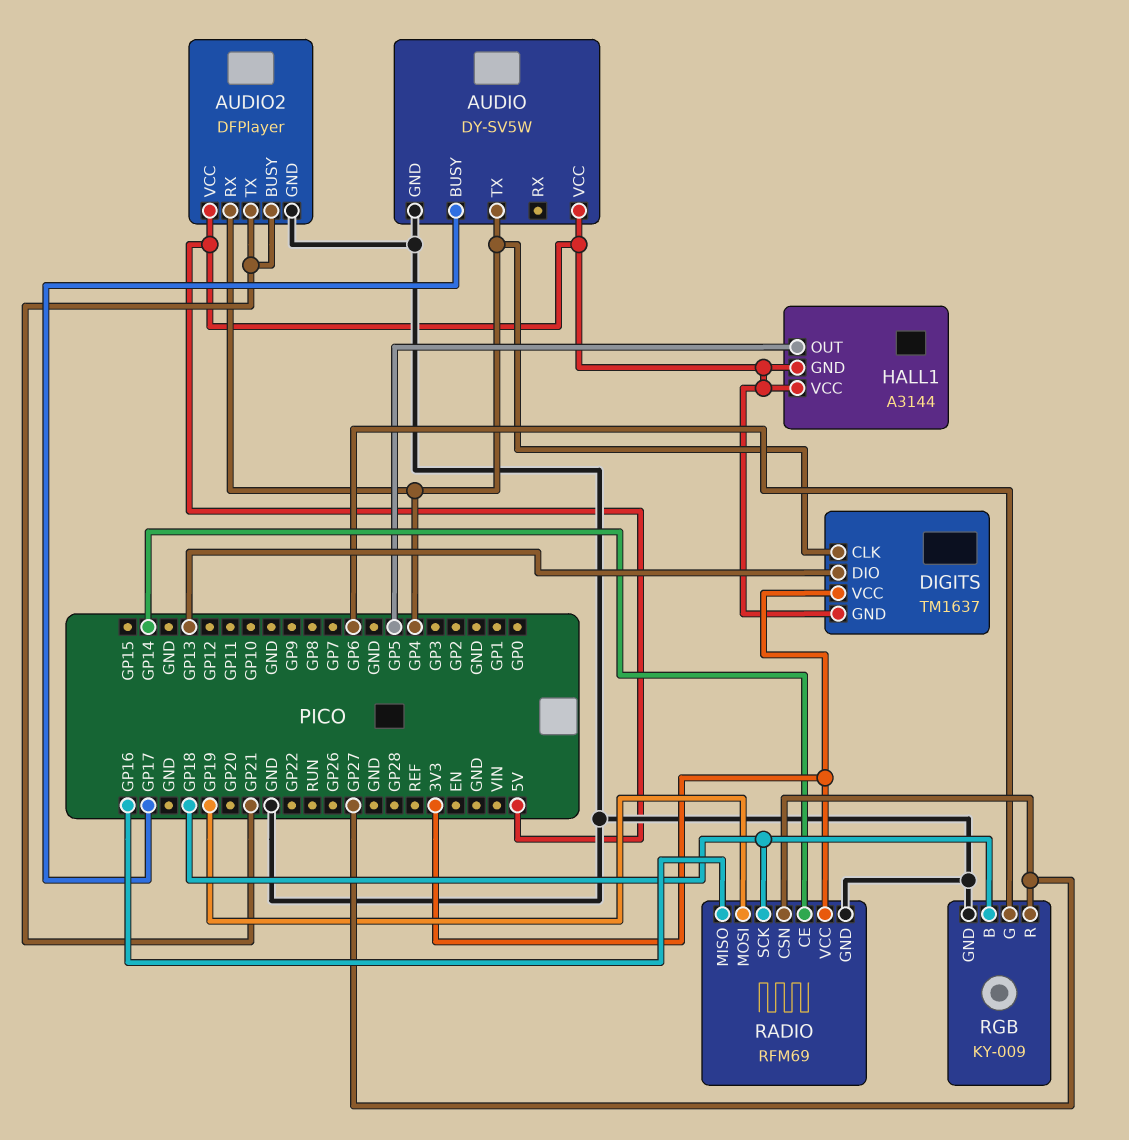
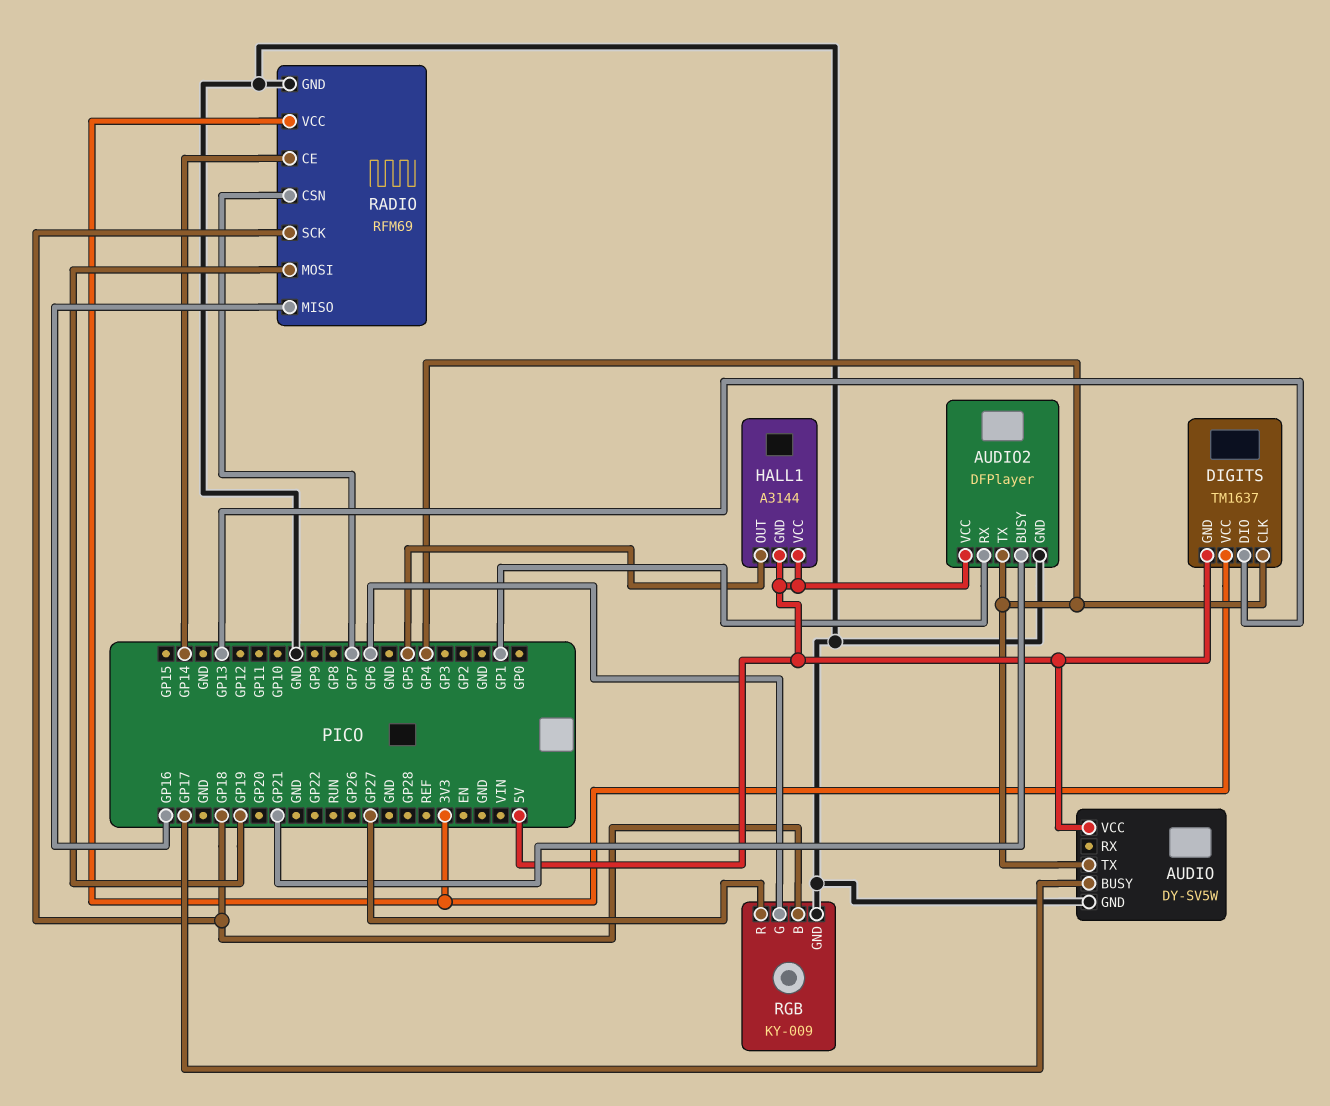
AUDIO2 pin RX: GP4 -> GP1
AUDIO2 pin TX: GP21 -> GP4
RADIO pin CSN: GP27 -> GP7

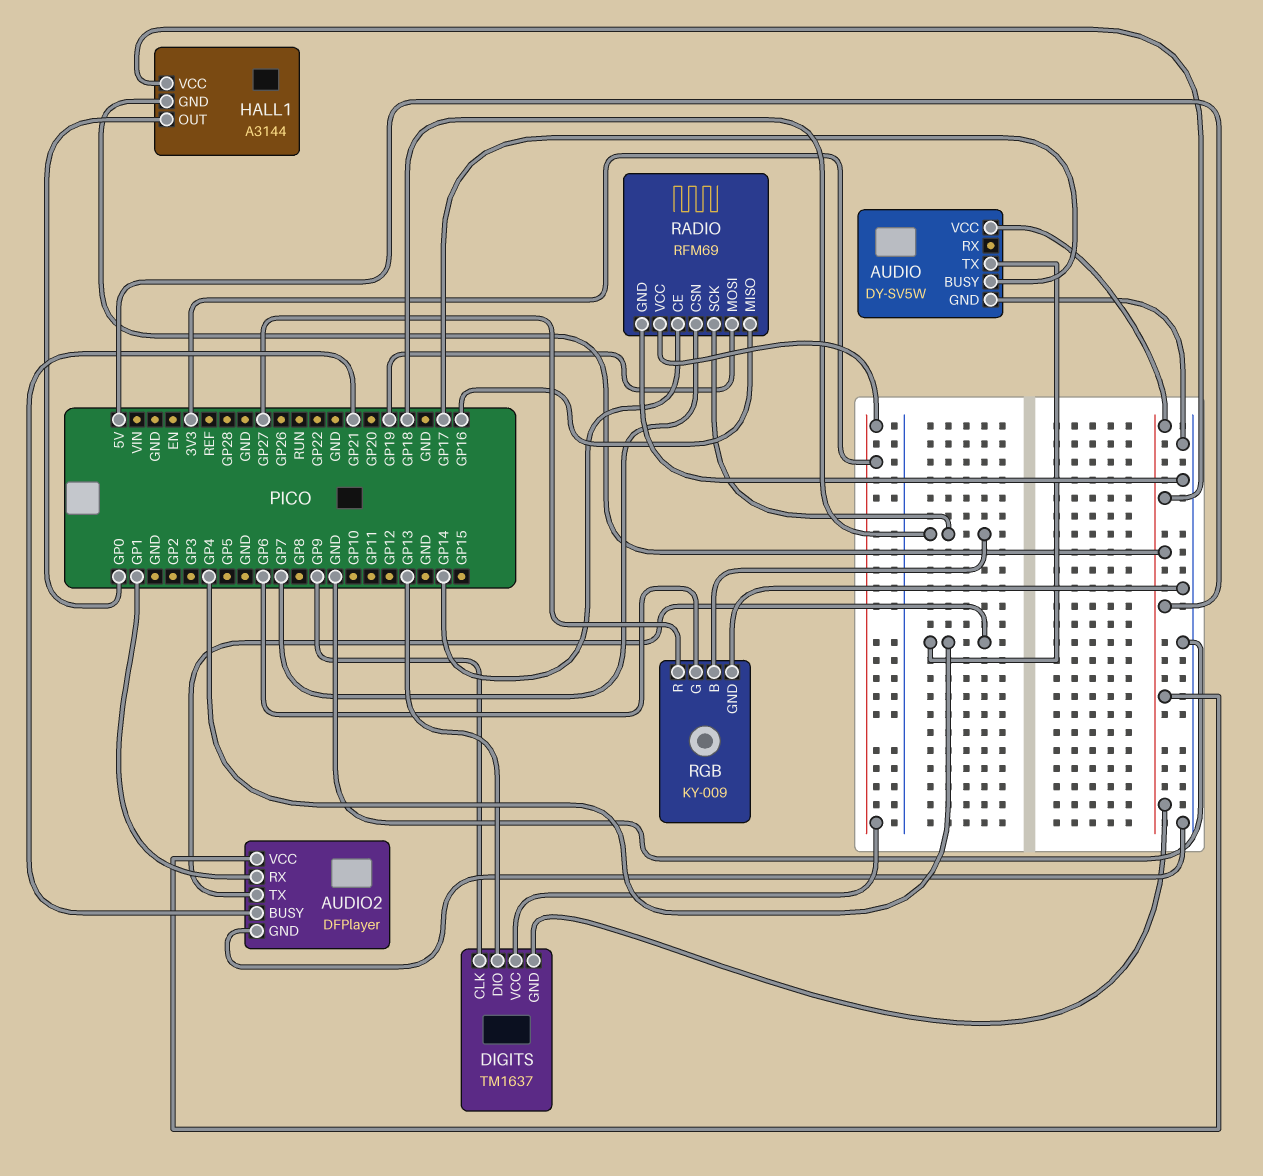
DIGITS pin CLK: GP4 -> GP9
HALL1 pin OUT: GP5 -> GP0

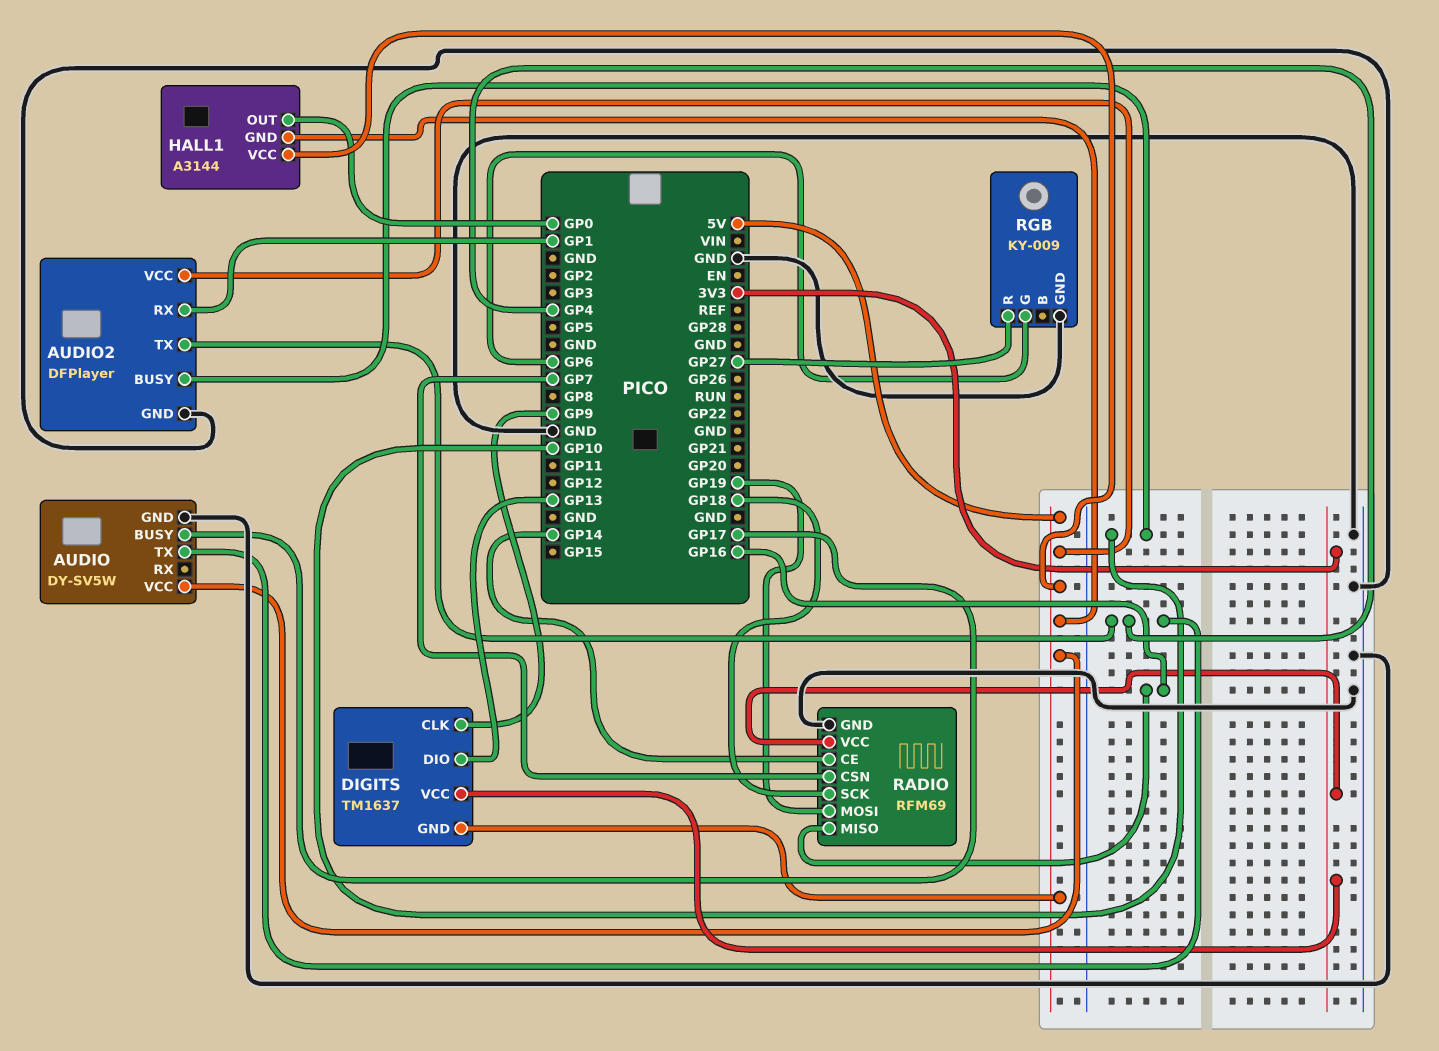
AUDIO2 pin BUSY: GP21 -> GP10
RGB pin B: GP18 -> none

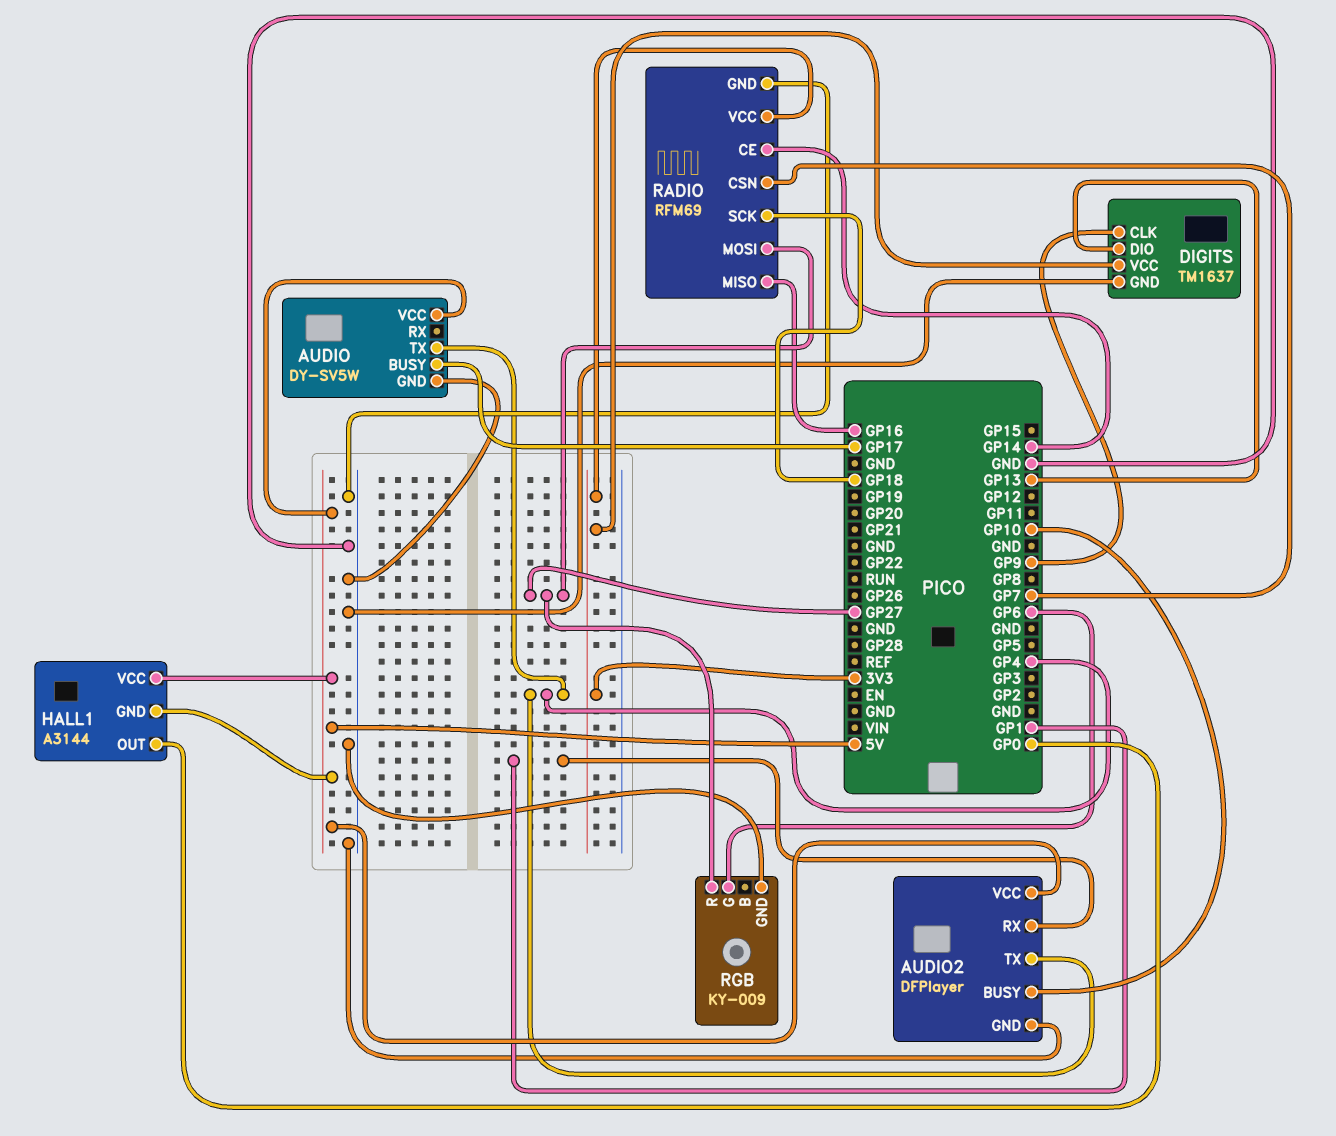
DIGITS pin GND: 5V -> GND
RADIO pin MOSI: GP19 -> GP27

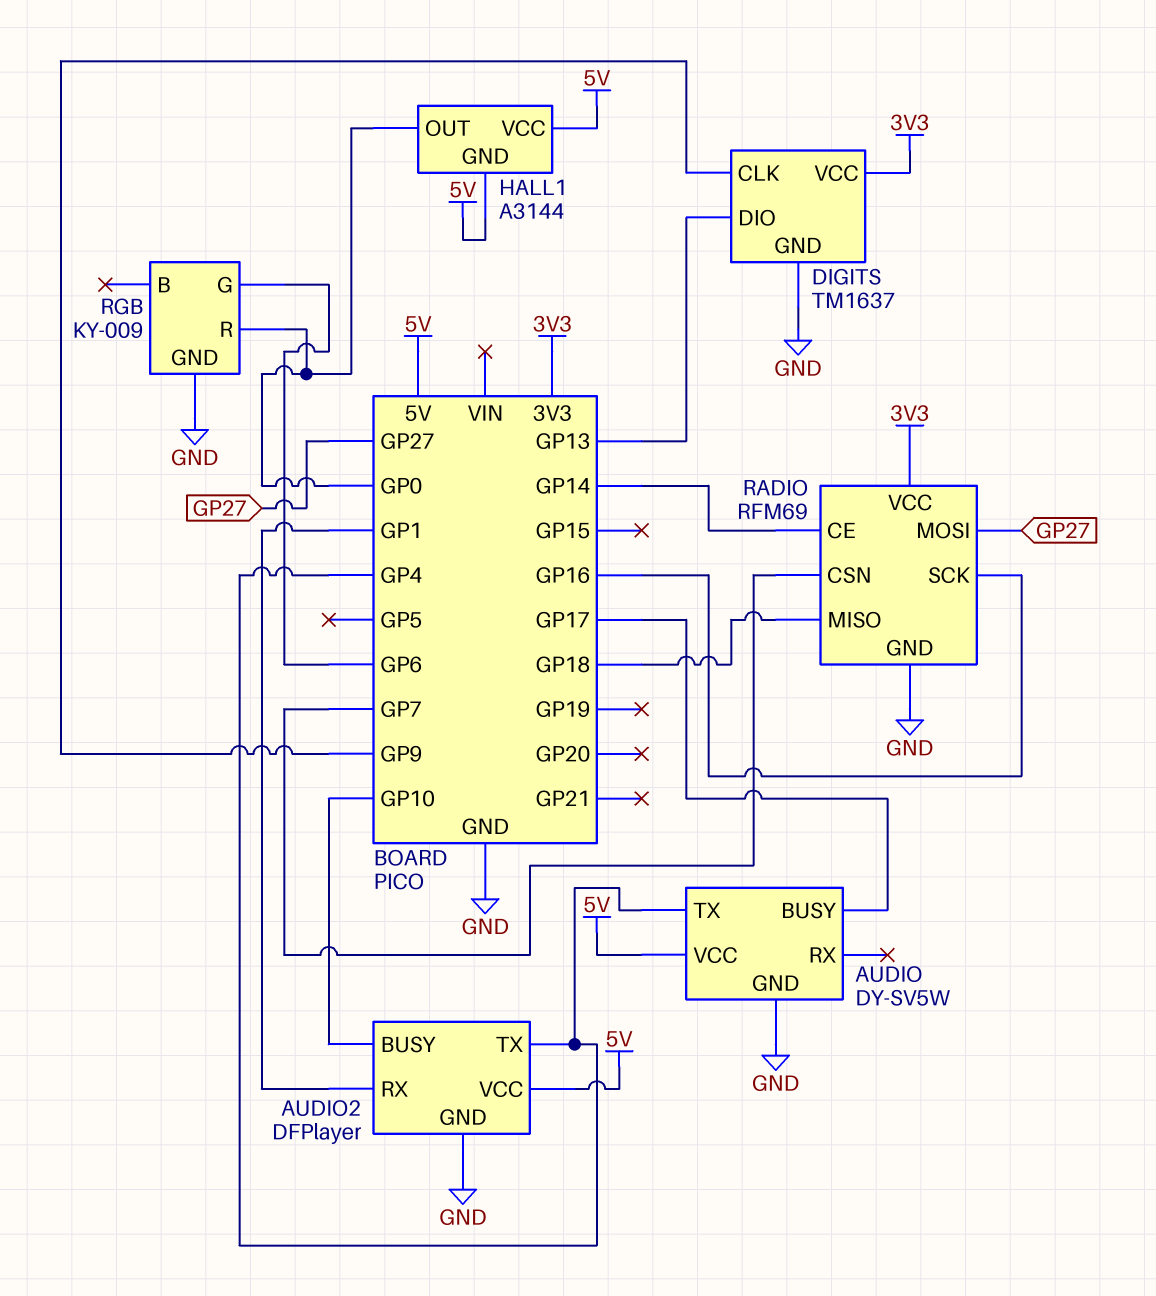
RADIO pin MISO: GP16 -> GP18
RADIO pin SCK: GP18 -> GP16
RGB pin R: GP27 -> GP0

